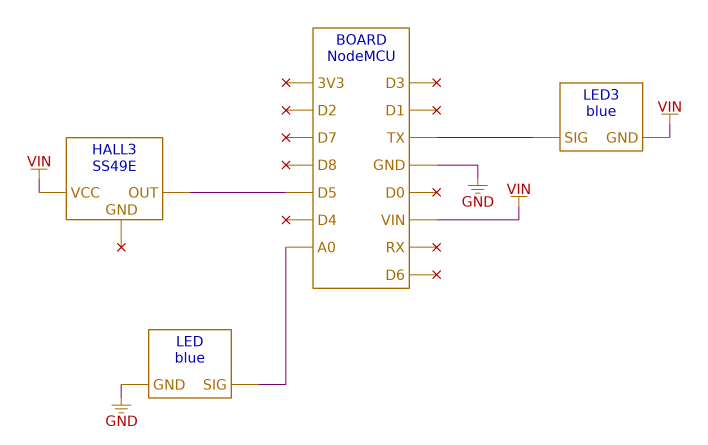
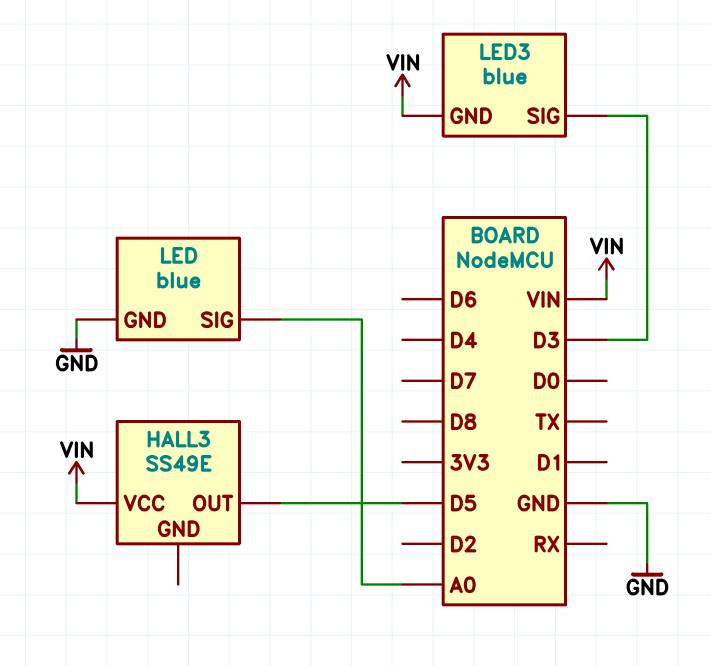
LED3 pin SIG: TX -> D3

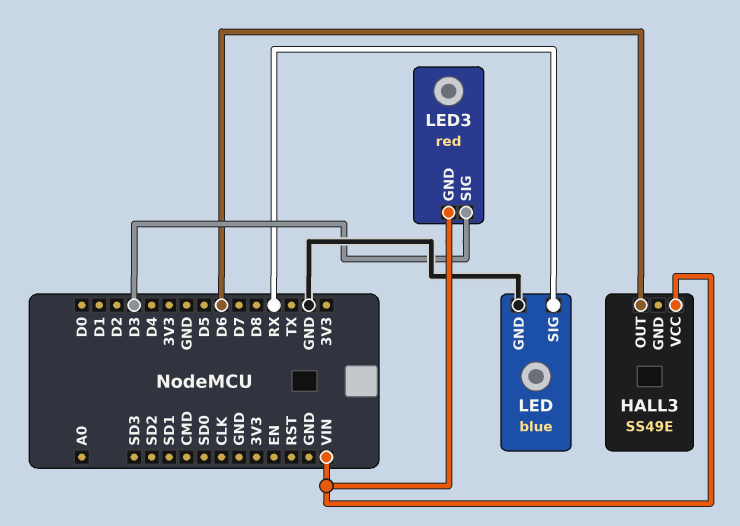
HALL3 pin OUT: D5 -> D6
LED pin SIG: A0 -> RX
LED3: blue -> red

